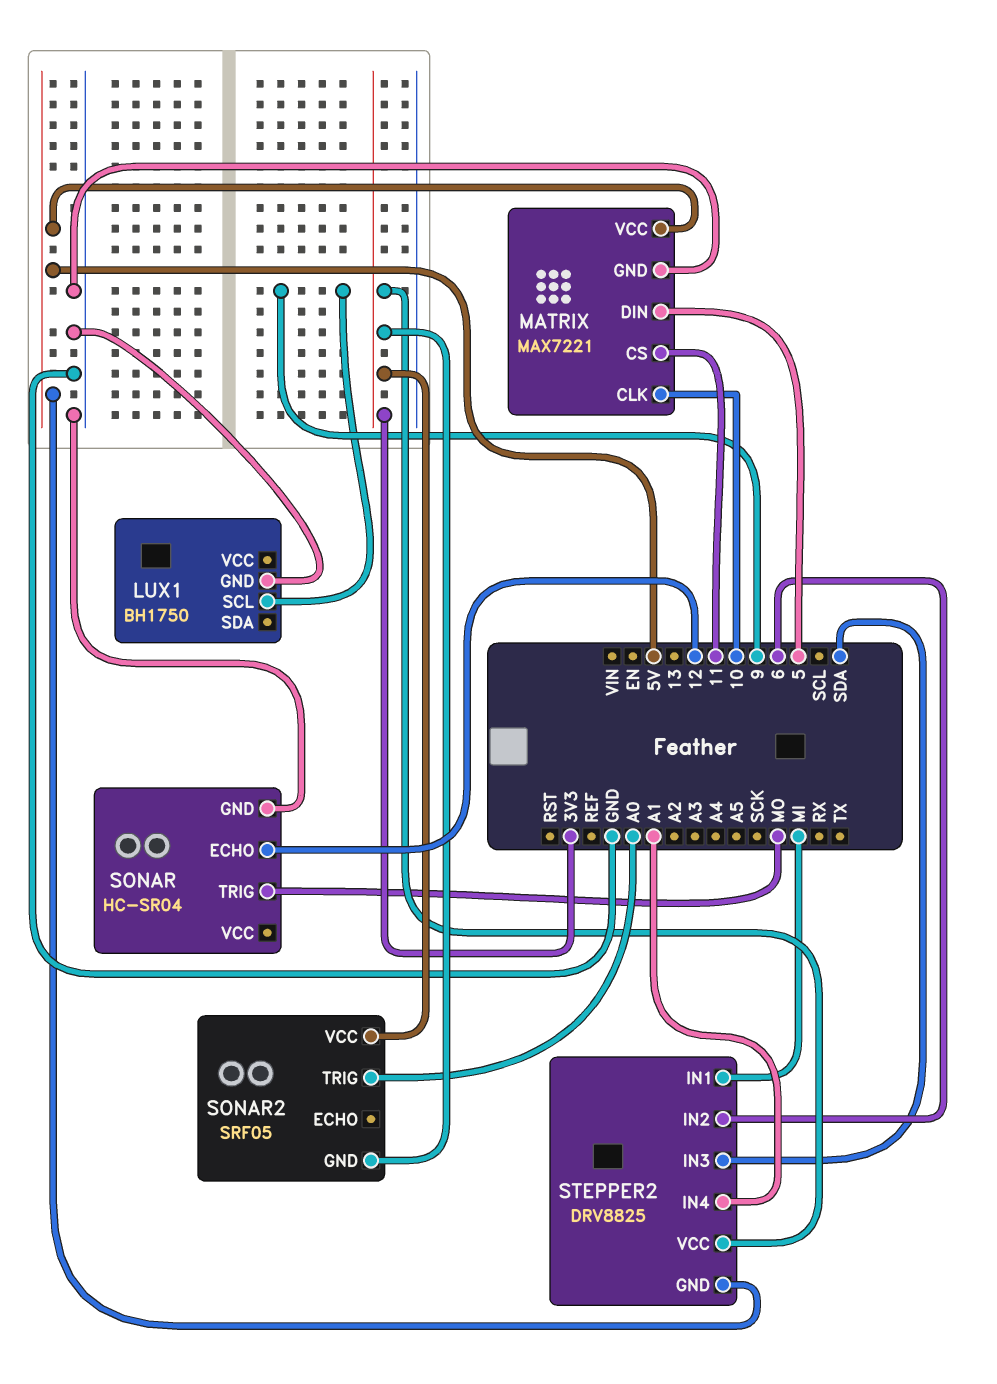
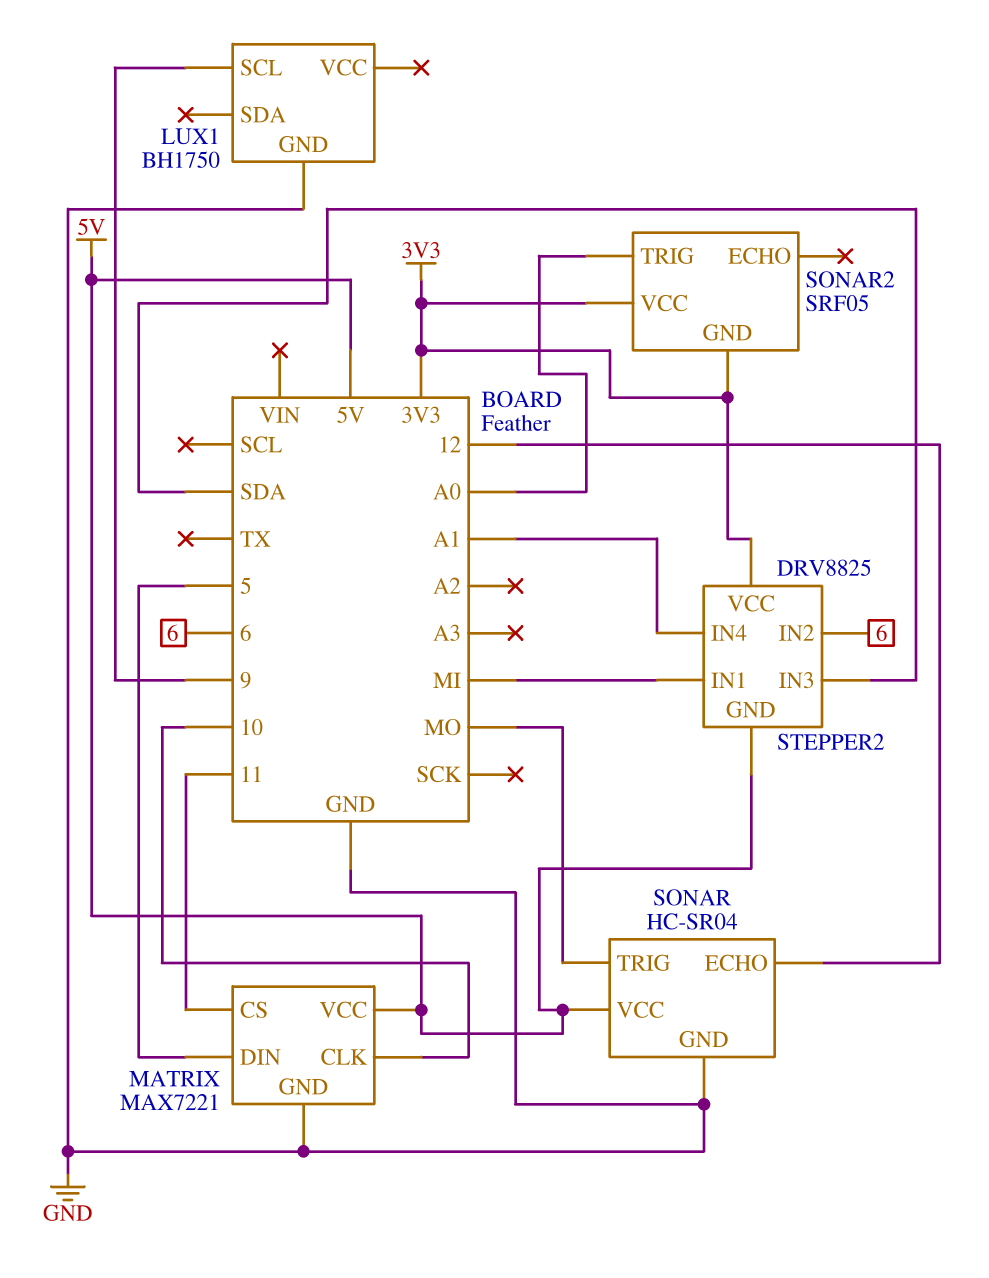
SONAR pin VCC: none -> 5V

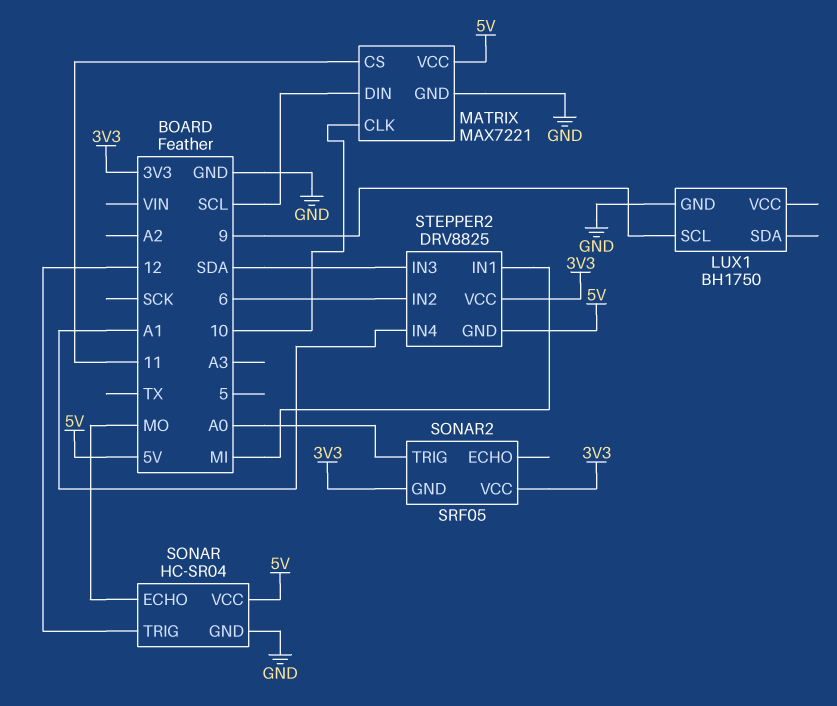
MATRIX pin DIN: 5 -> SCL
SONAR pin ECHO: 12 -> MO
SONAR pin TRIG: MO -> 12

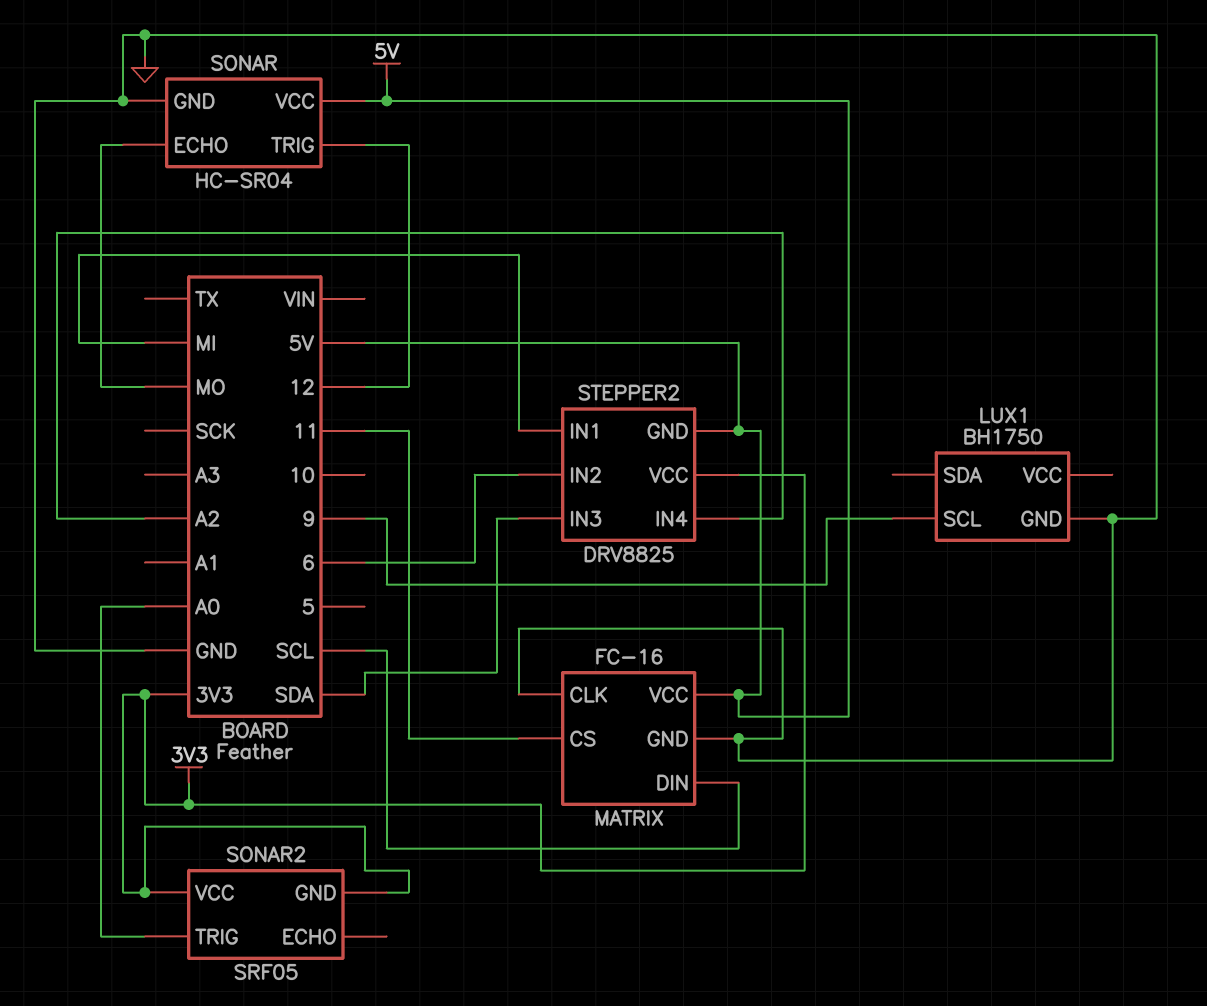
MATRIX: MAX7221 -> FC-16
MATRIX pin CLK: 10 -> GND
STEPPER2 pin IN4: A1 -> A2

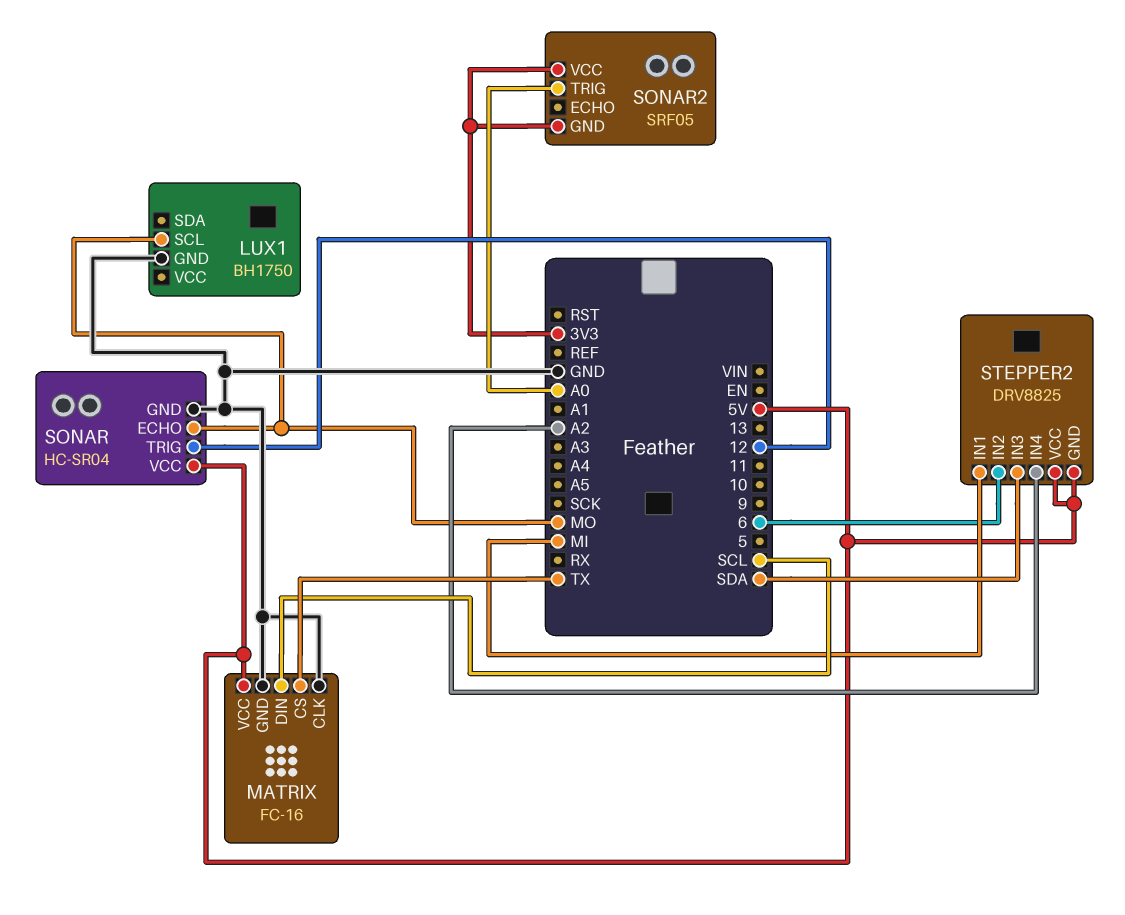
LUX1 pin SCL: 9 -> MO
MATRIX pin CS: 11 -> TX
STEPPER2 pin VCC: 3V3 -> 5V

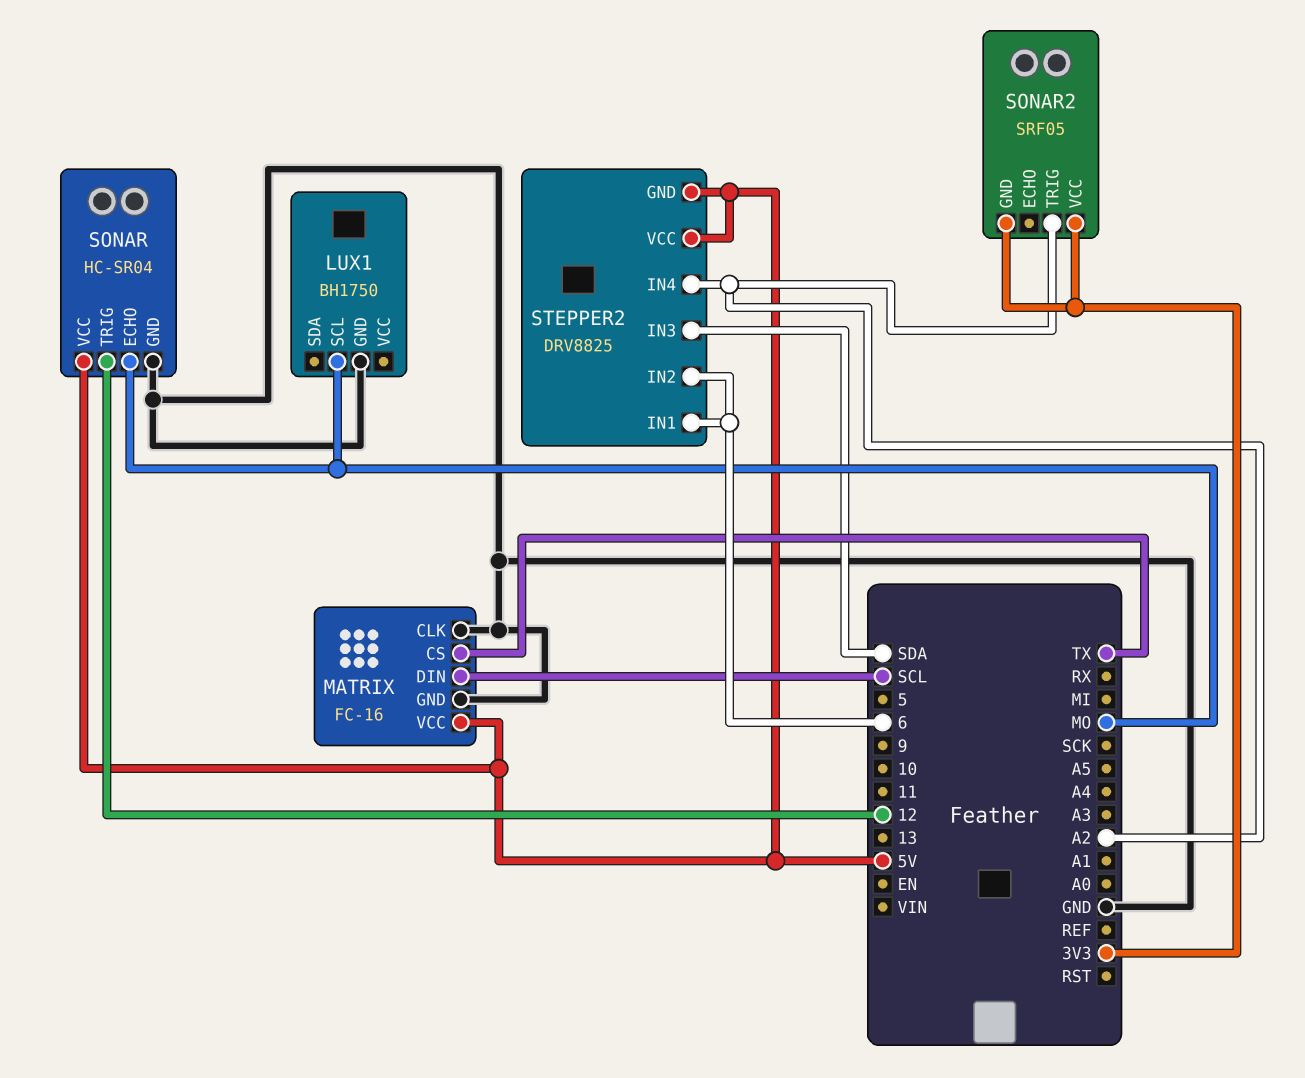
SONAR2 pin TRIG: A0 -> A2
STEPPER2 pin IN1: MI -> 6

